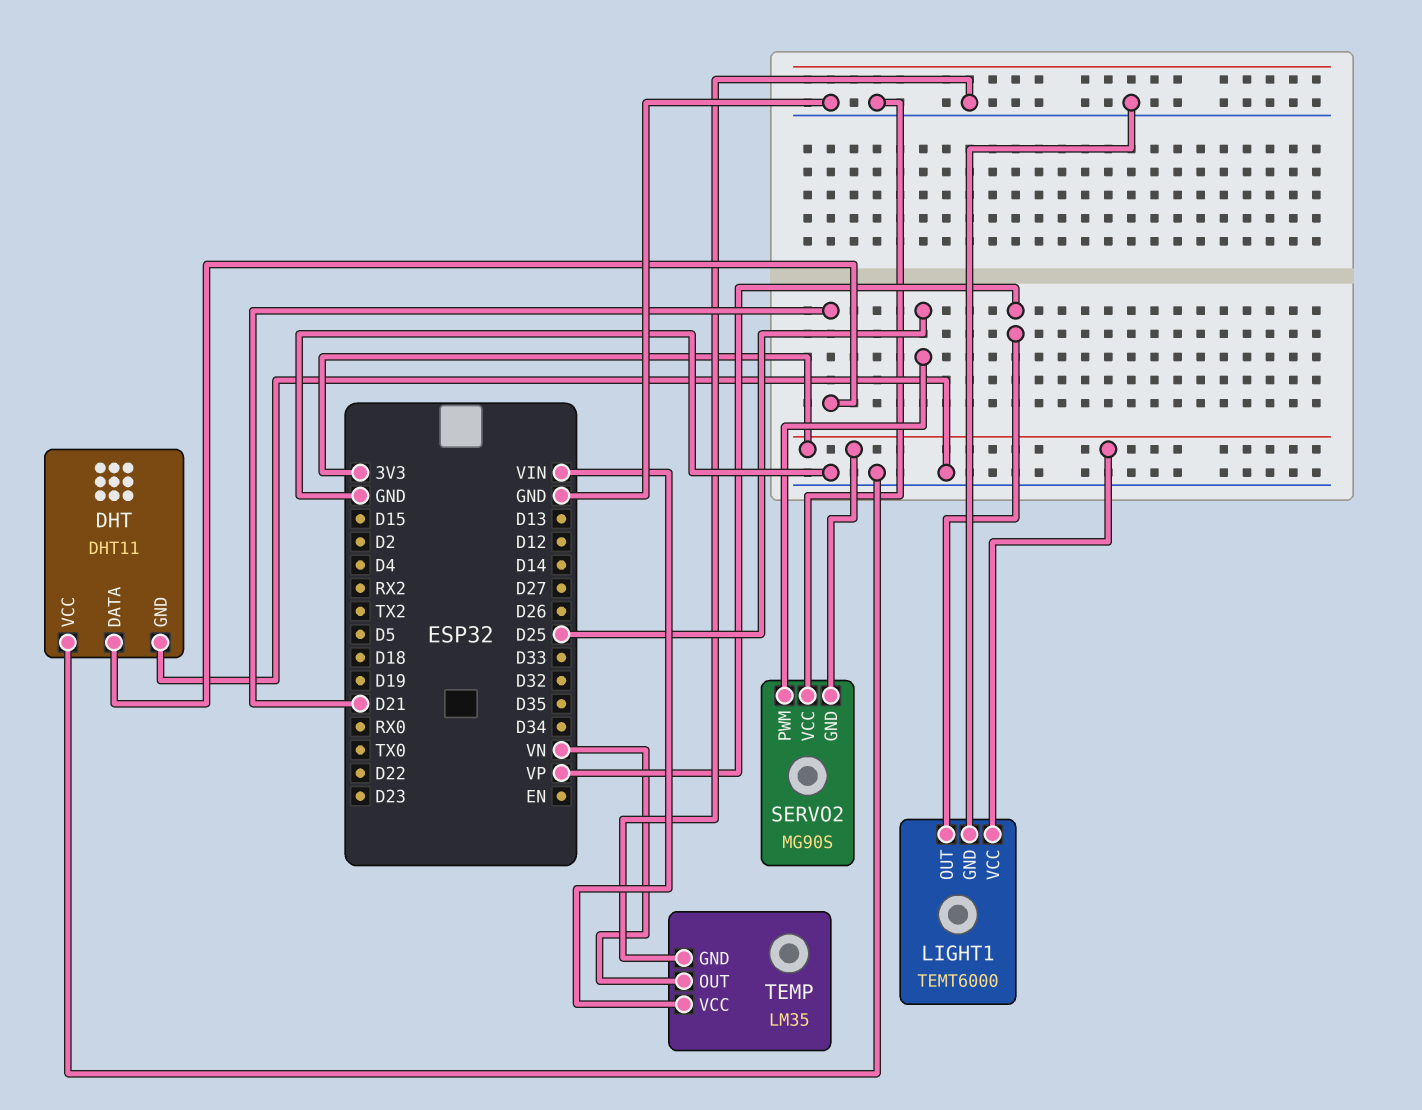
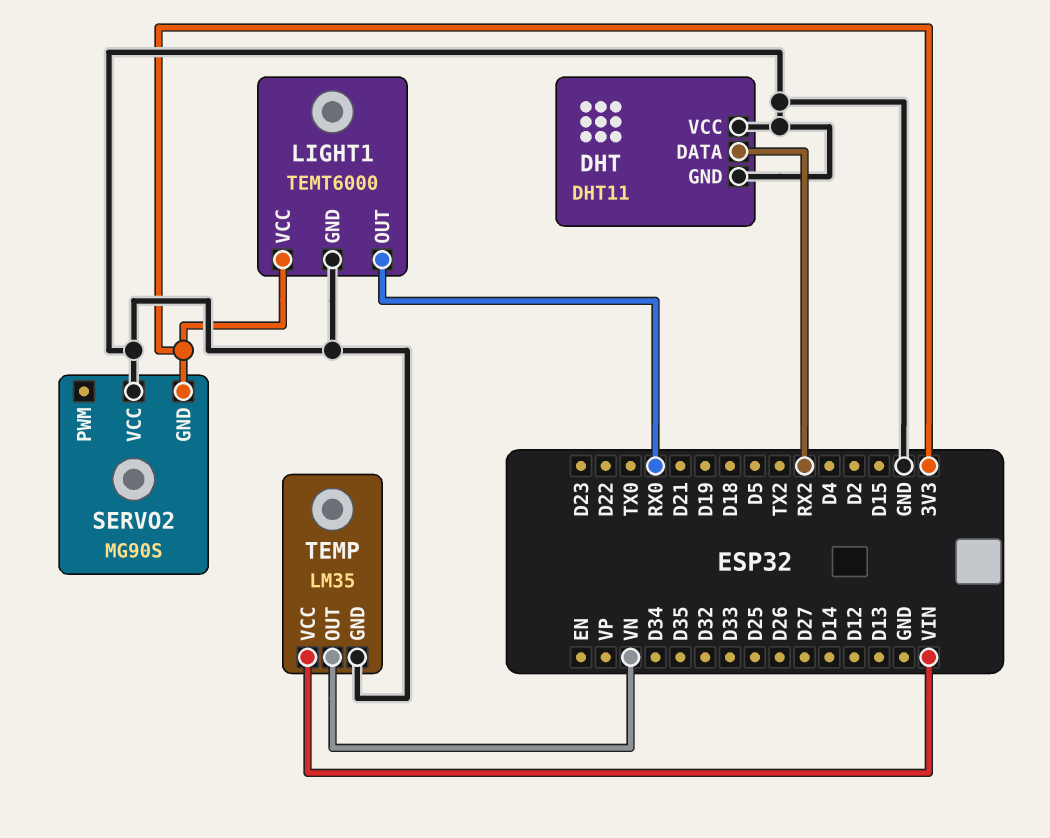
DHT pin DATA: D21 -> RX2
LIGHT1 pin OUT: VP -> RX0
SERVO2 pin PWM: D25 -> none

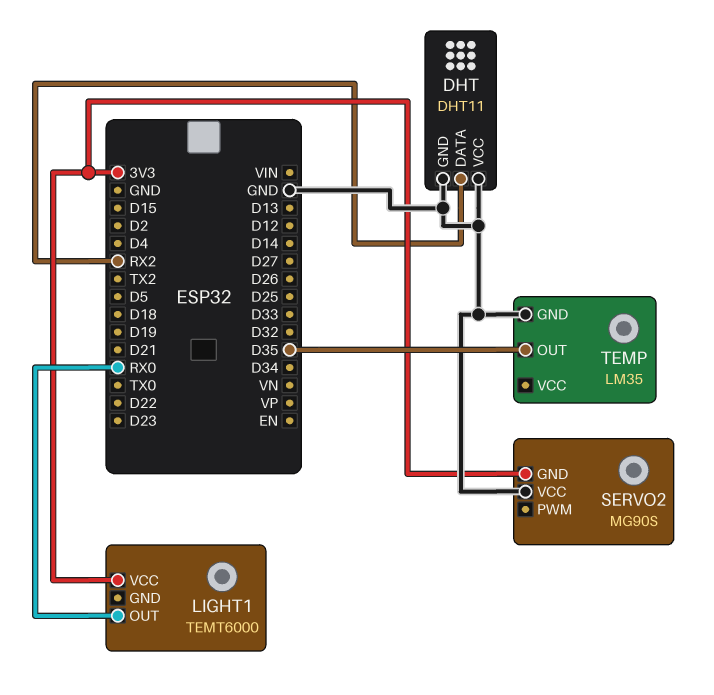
LIGHT1 pin GND: GND -> none
TEMP pin OUT: VN -> D35
TEMP pin VCC: VIN -> none

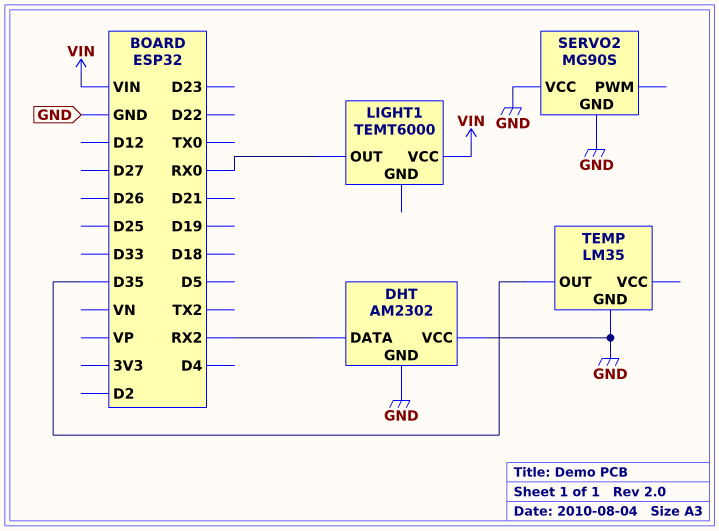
DHT: DHT11 -> AM2302
LIGHT1 pin VCC: 3V3 -> VIN
SERVO2 pin GND: 3V3 -> GND

